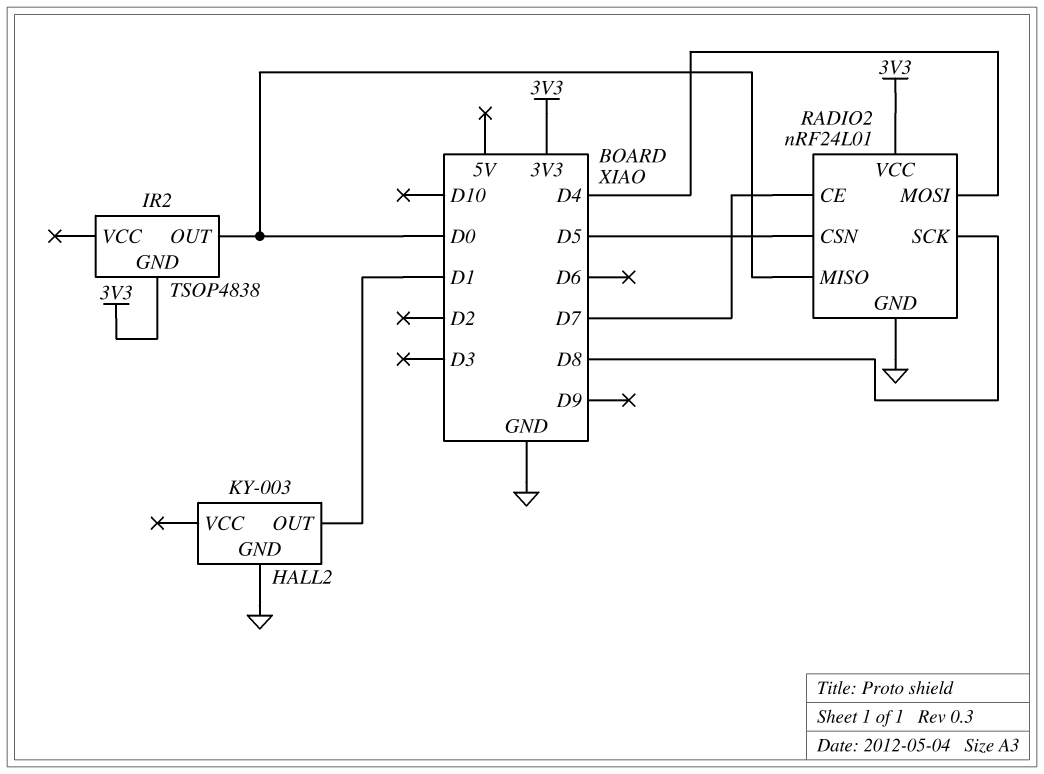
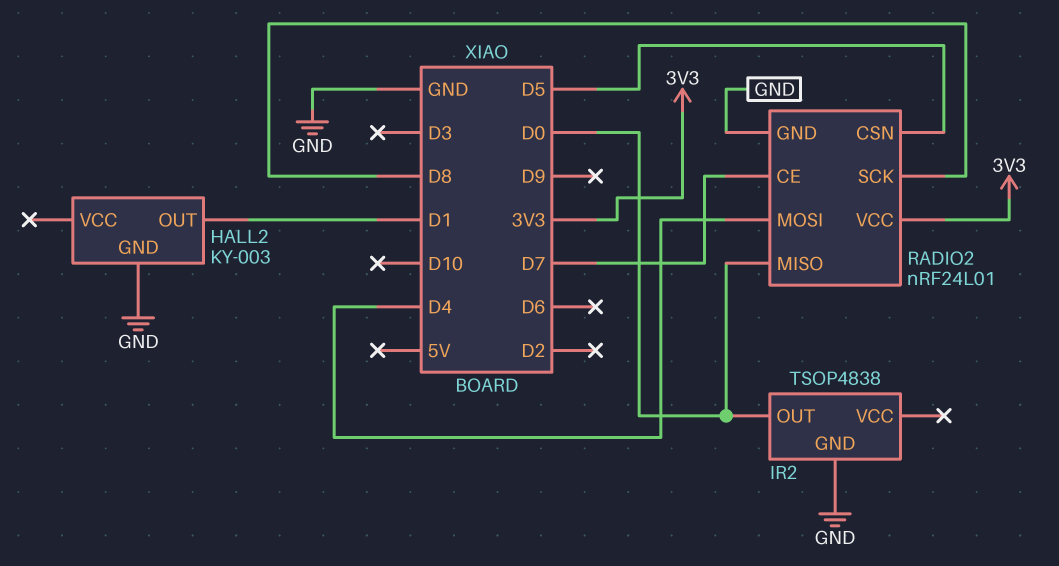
IR2 pin GND: 3V3 -> GND

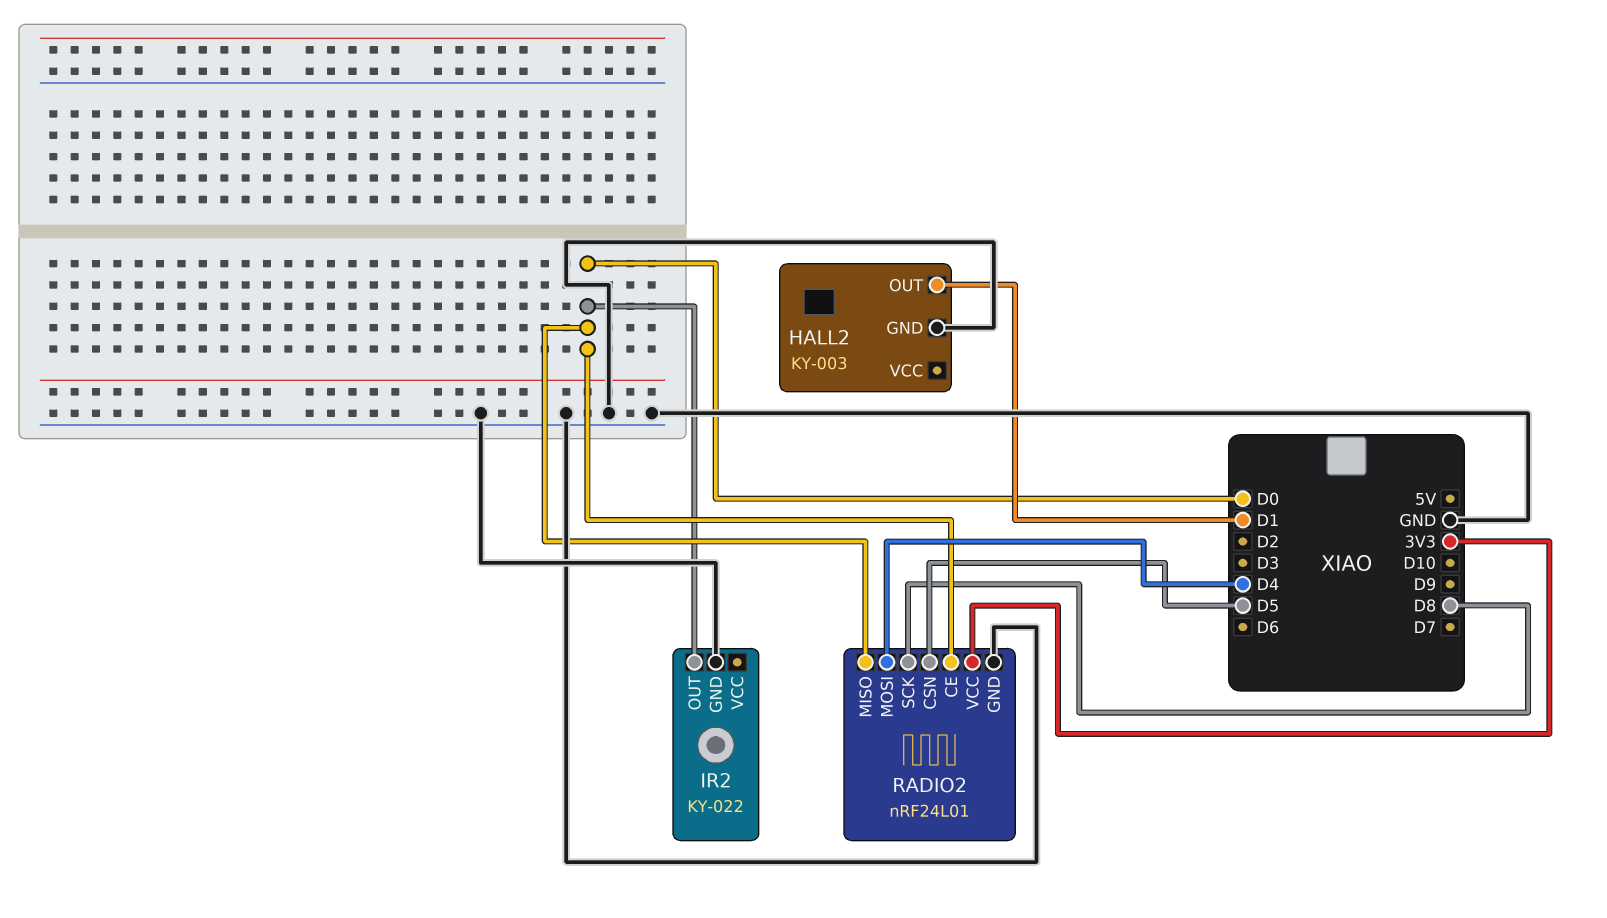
IR2: TSOP4838 -> KY-022
RADIO2 pin CE: D7 -> D0

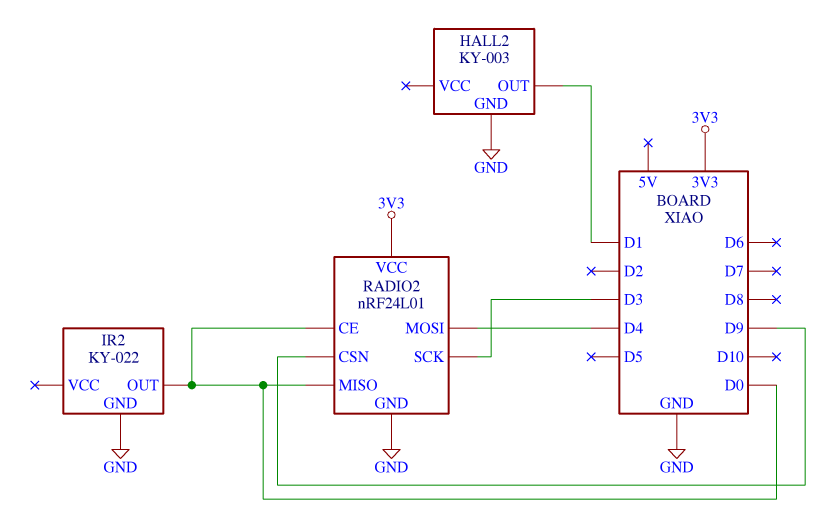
RADIO2 pin CSN: D5 -> D9
RADIO2 pin SCK: D8 -> D3

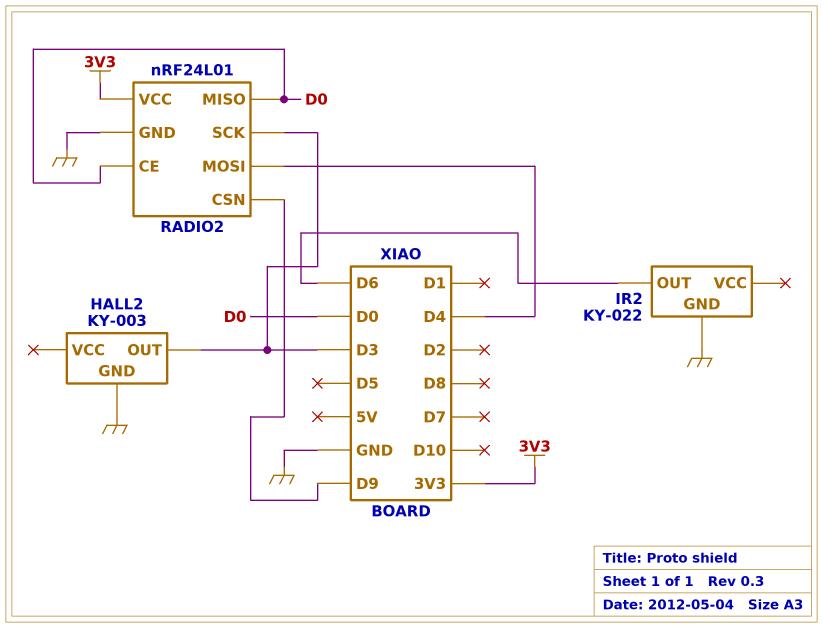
HALL2 pin OUT: D1 -> D3
IR2 pin OUT: D0 -> D6

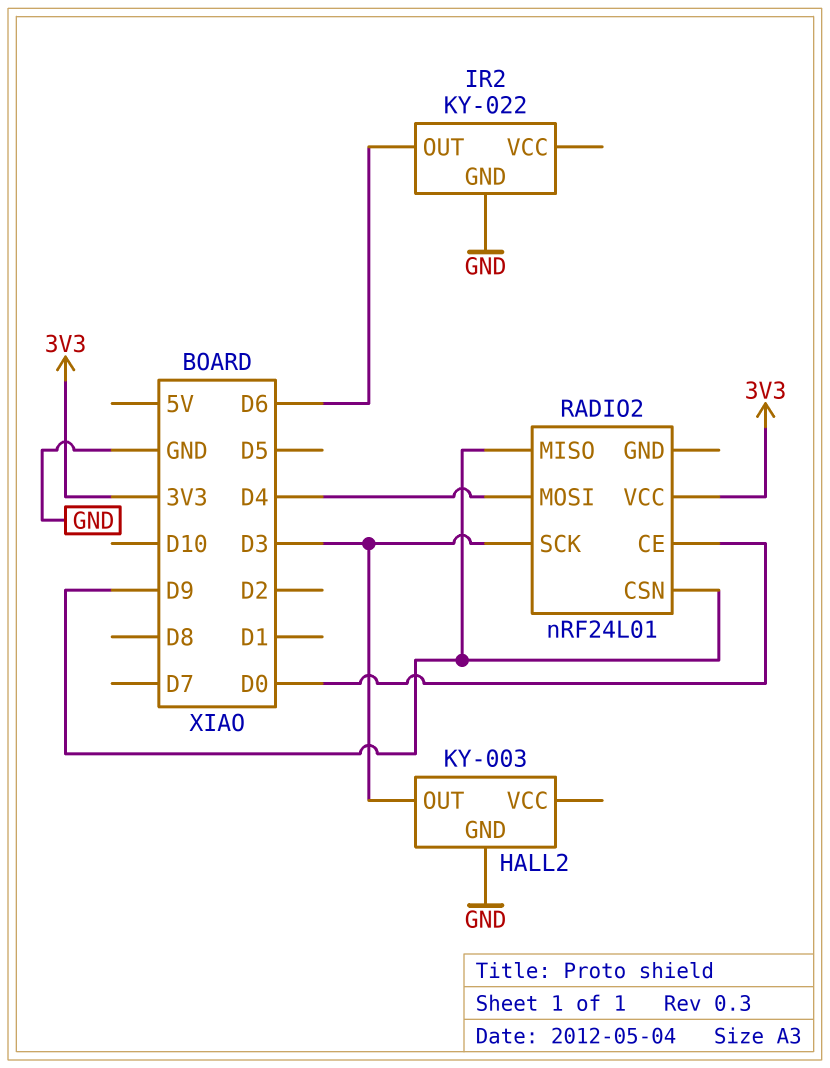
RADIO2 pin GND: GND -> none
RADIO2 pin MISO: D0 -> D9

